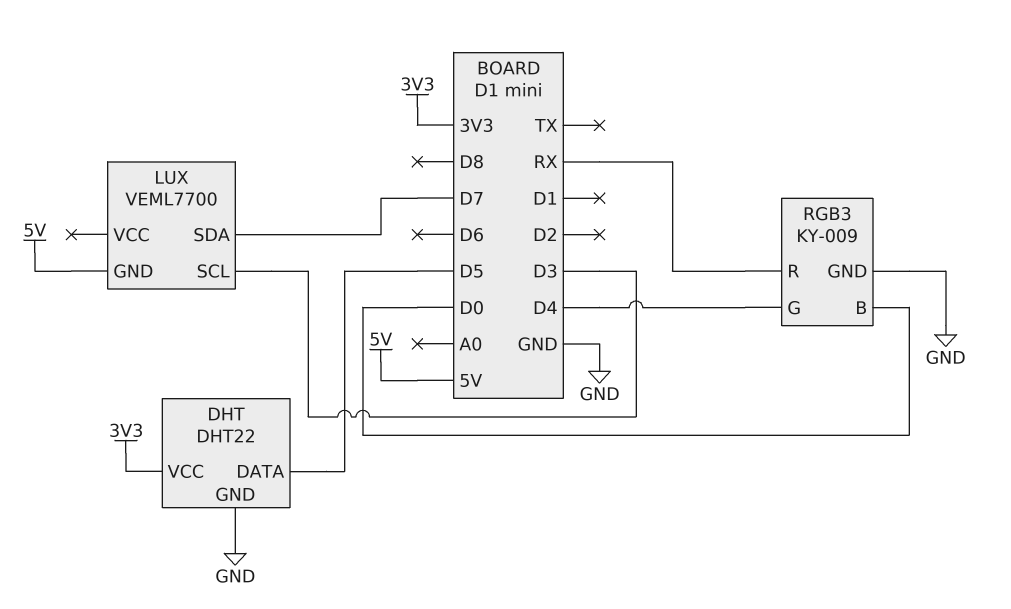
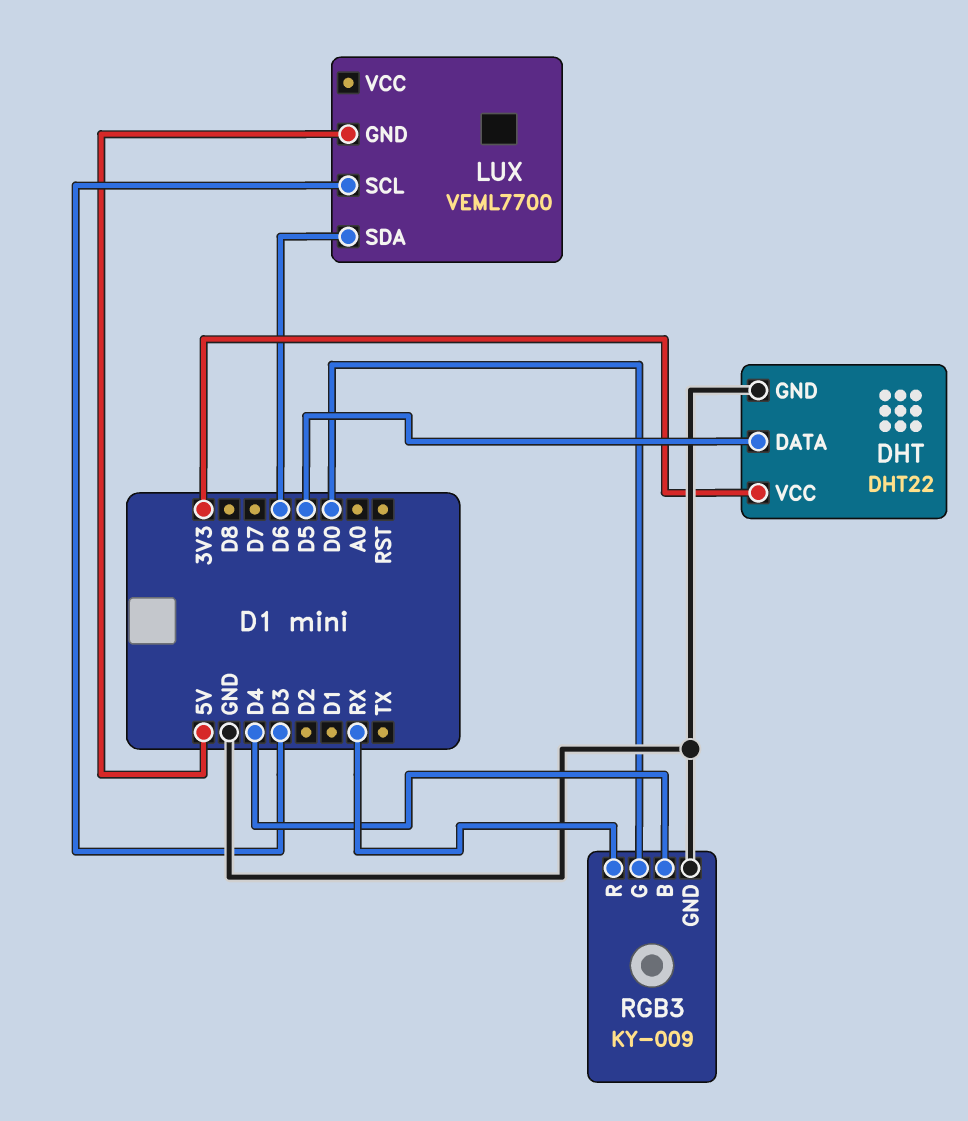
LUX pin SDA: D7 -> D6
RGB3 pin B: D0 -> D4
RGB3 pin G: D4 -> D0

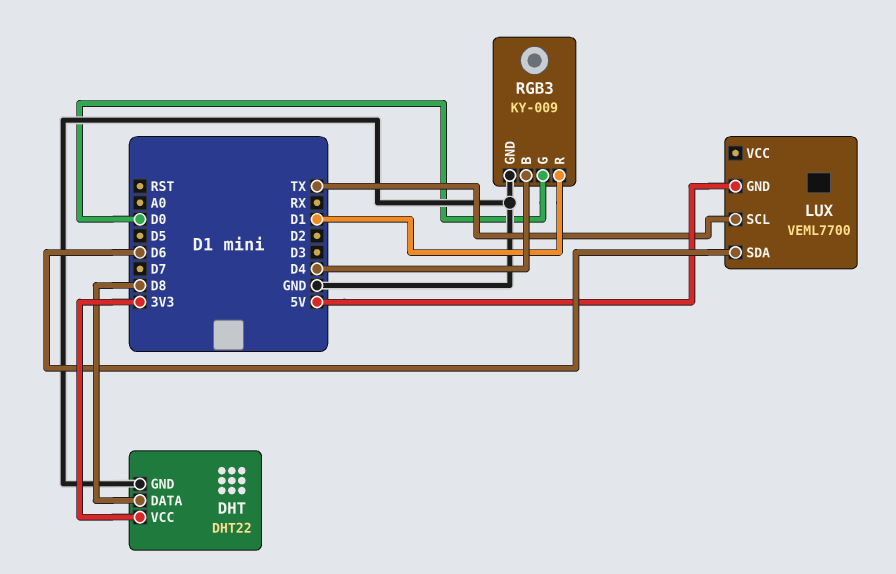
DHT pin DATA: D5 -> D8
LUX pin SCL: D3 -> TX
RGB3 pin R: RX -> D1

